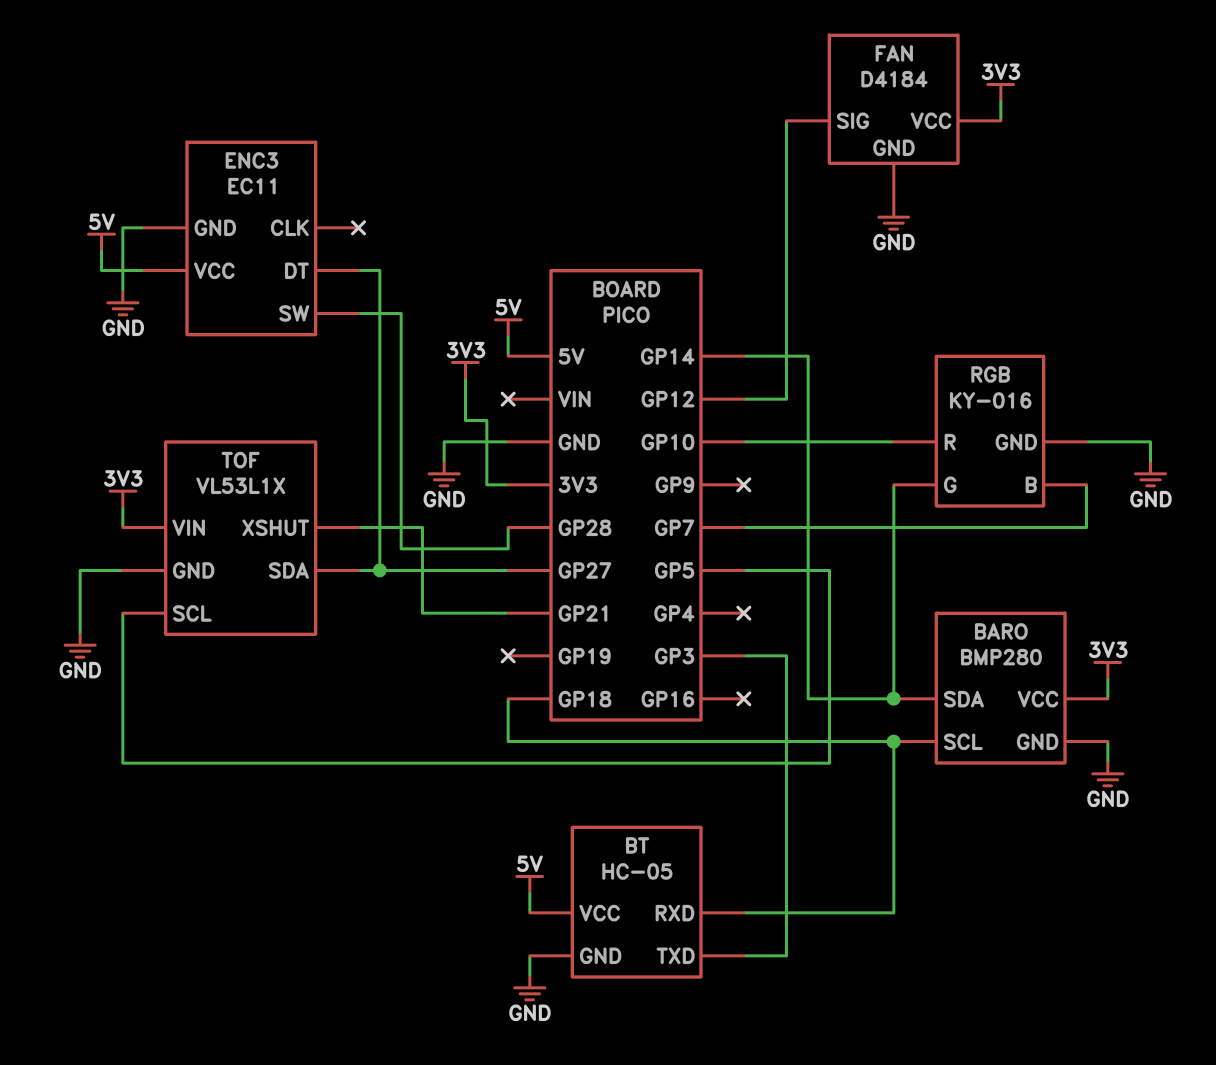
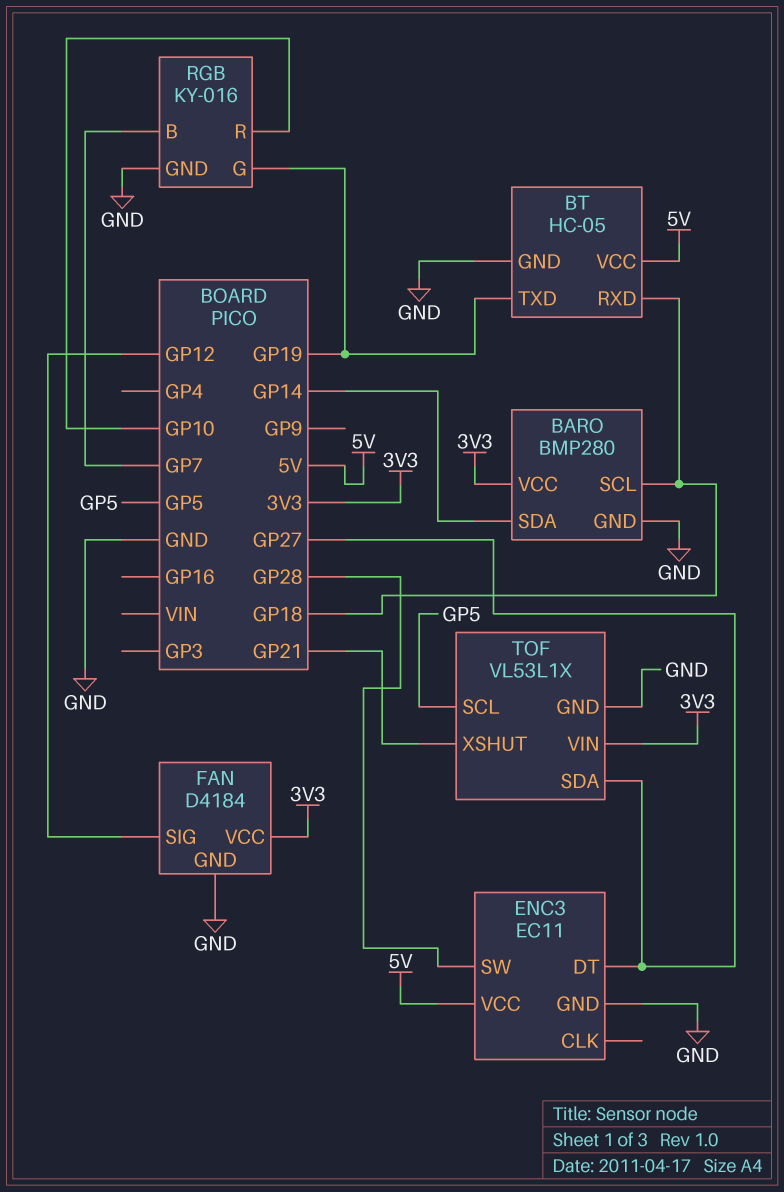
BT pin TXD: GP3 -> GP19
RGB pin G: GP14 -> GP19

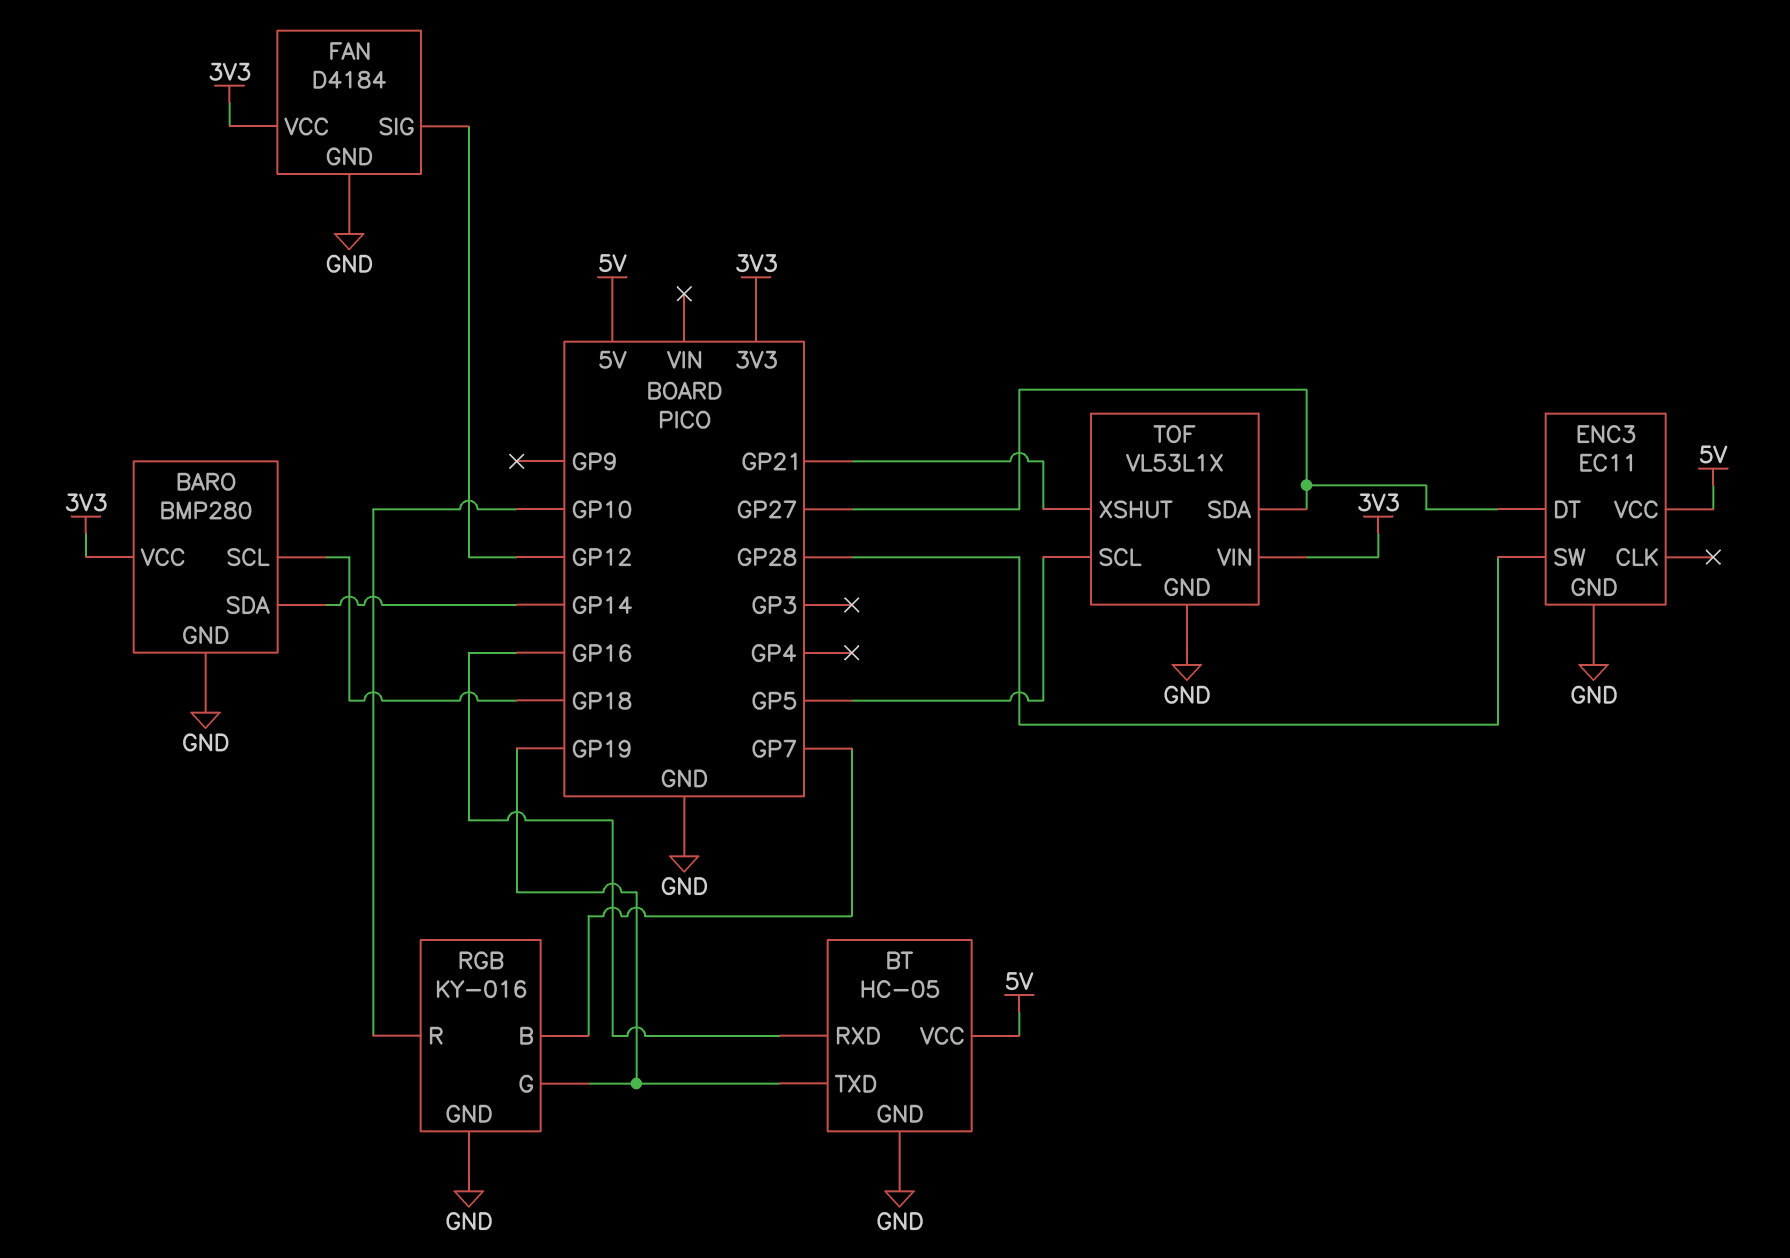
BT pin RXD: GP18 -> GP16

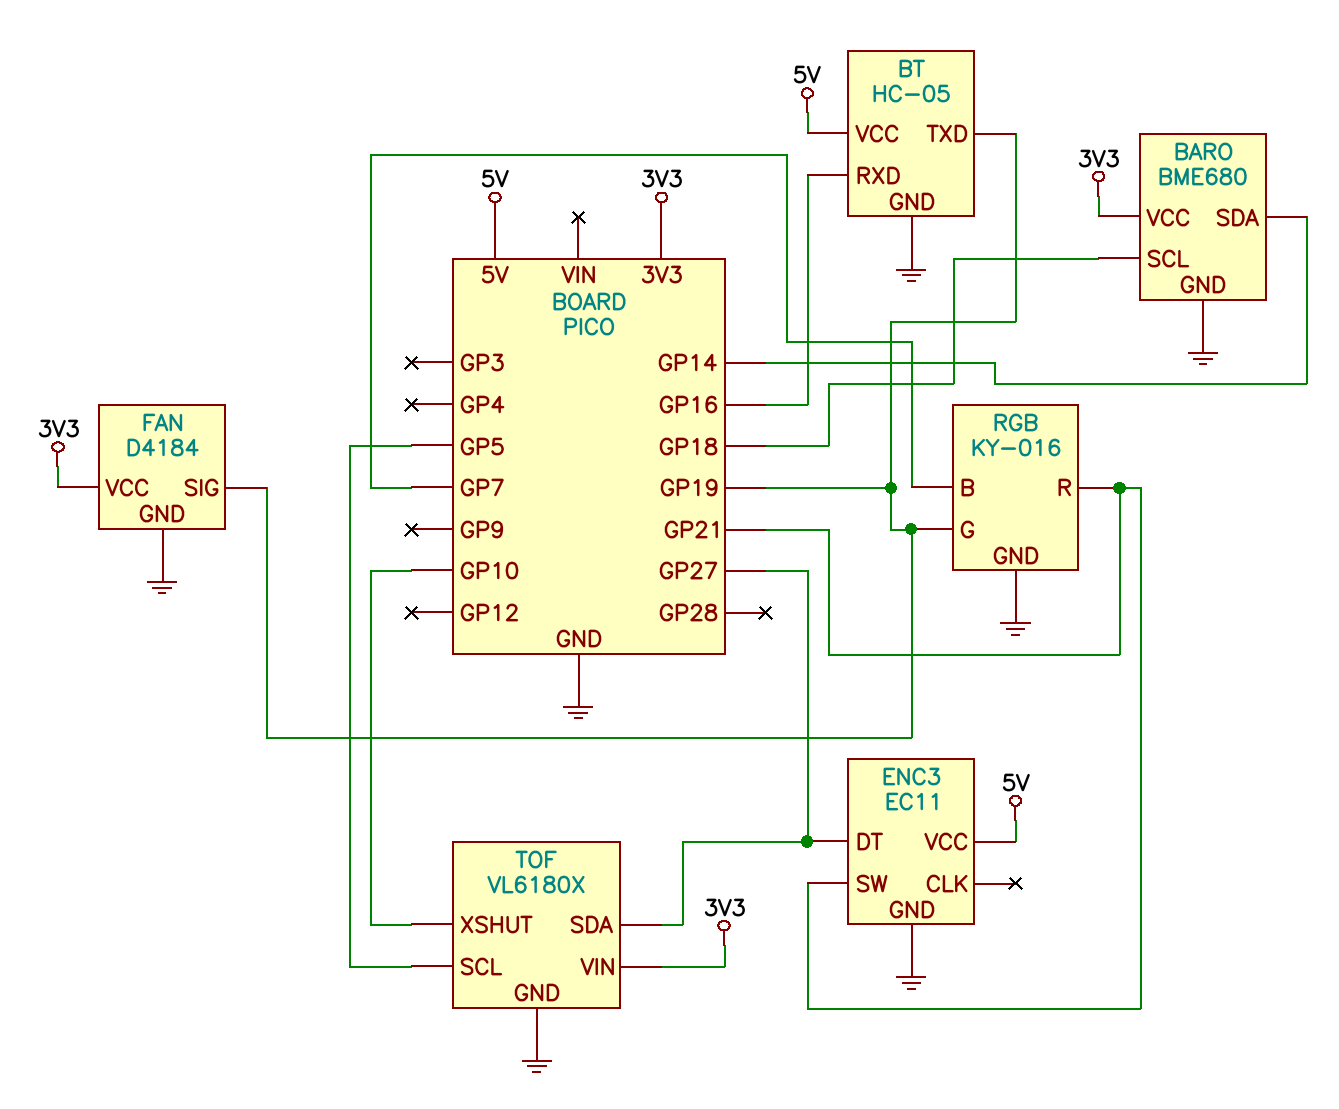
BARO: BMP280 -> BME680
ENC3 pin SW: GP28 -> GP21
FAN pin SIG: GP12 -> GP19
RGB pin R: GP10 -> GP21
TOF: VL53L1X -> VL6180X
TOF pin XSHUT: GP21 -> GP10

